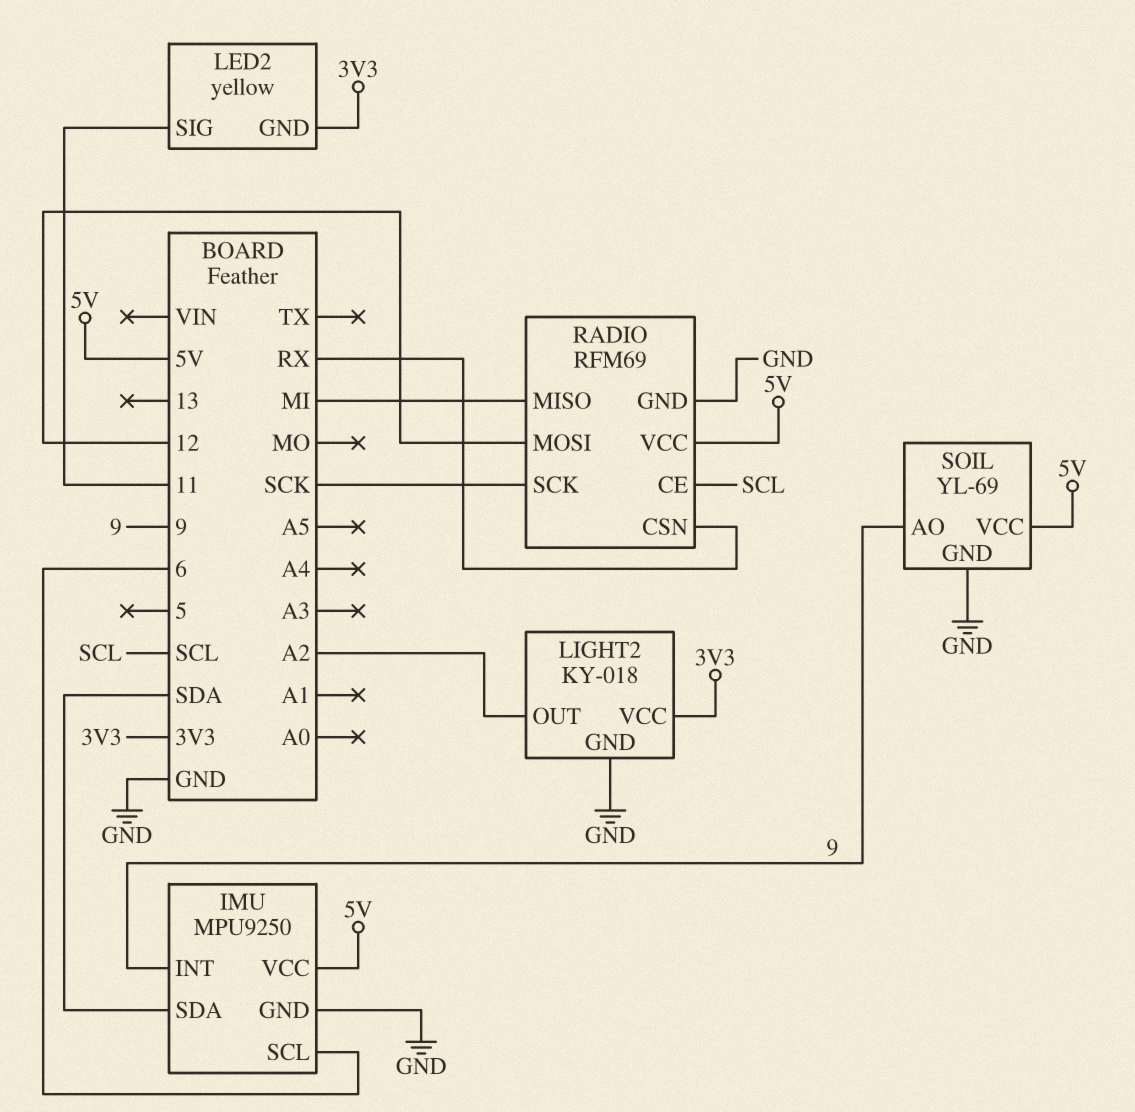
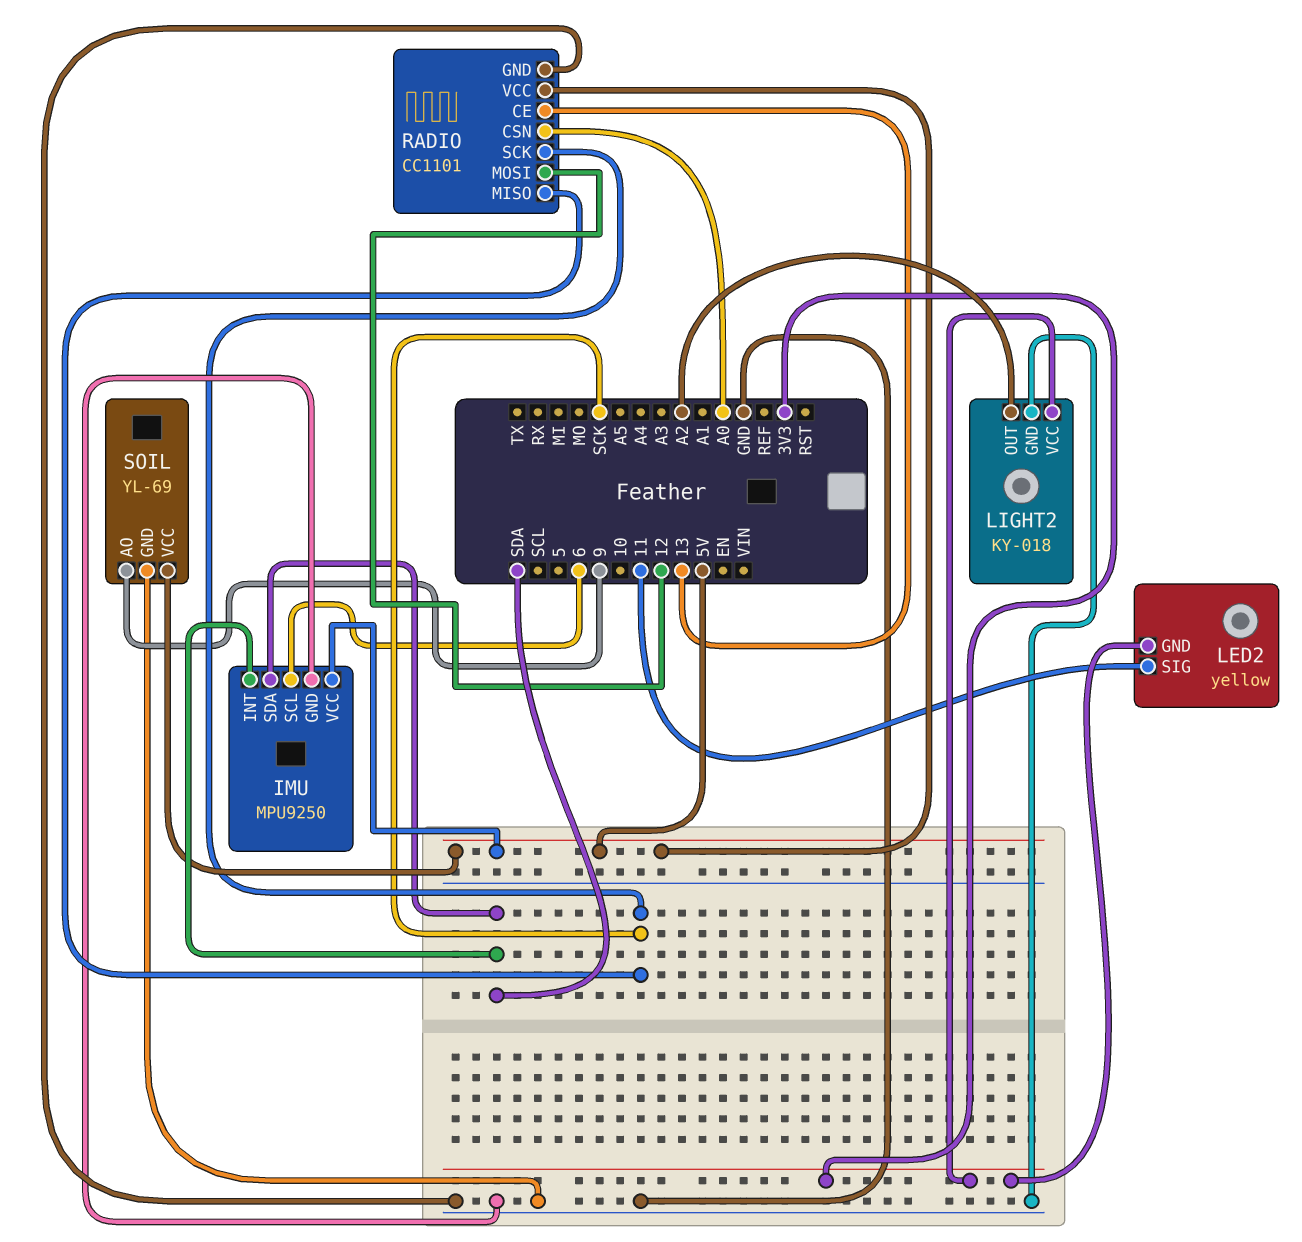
IMU pin INT: 9 -> SDA
RADIO: RFM69 -> CC1101
RADIO pin CE: SCL -> 13
RADIO pin CSN: RX -> A0
RADIO pin MISO: MI -> SCK

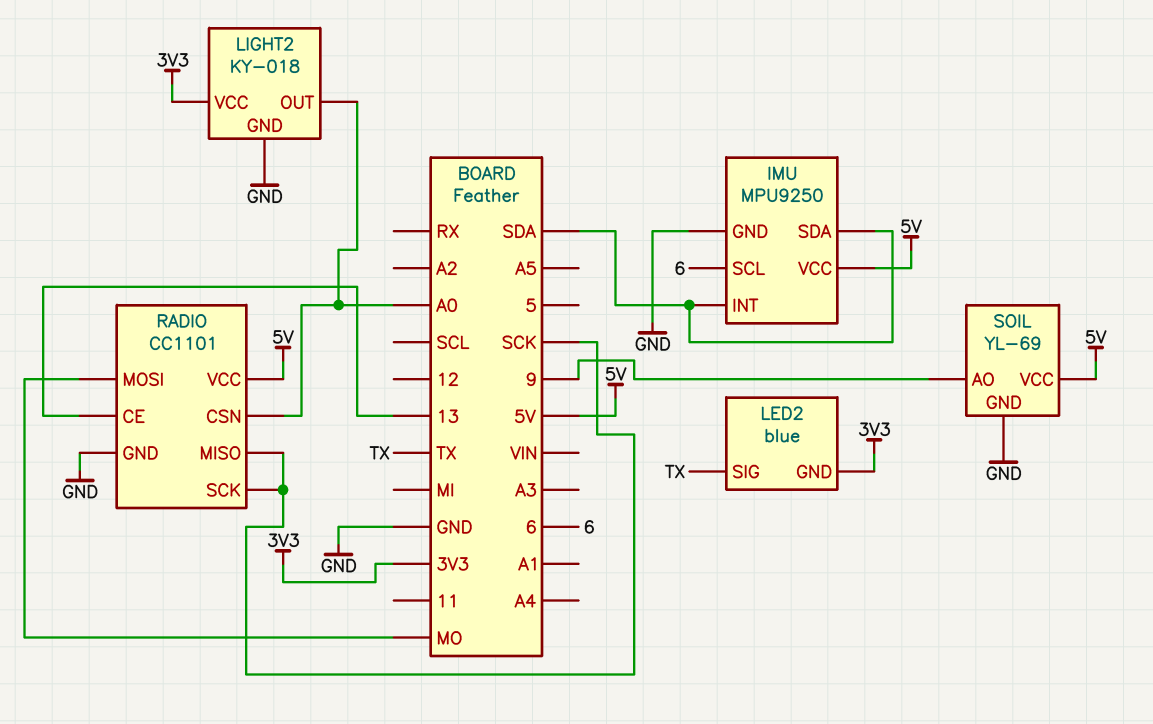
LED2: yellow -> blue
LED2 pin SIG: 11 -> TX
LIGHT2 pin OUT: A2 -> A0
RADIO pin MOSI: 12 -> MO

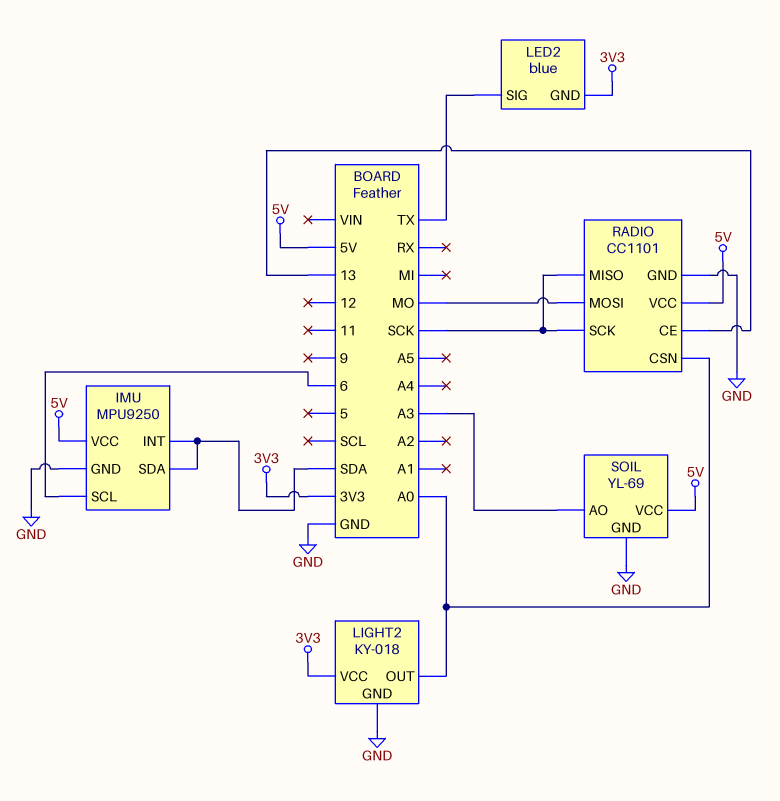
SOIL pin AO: 9 -> A3

